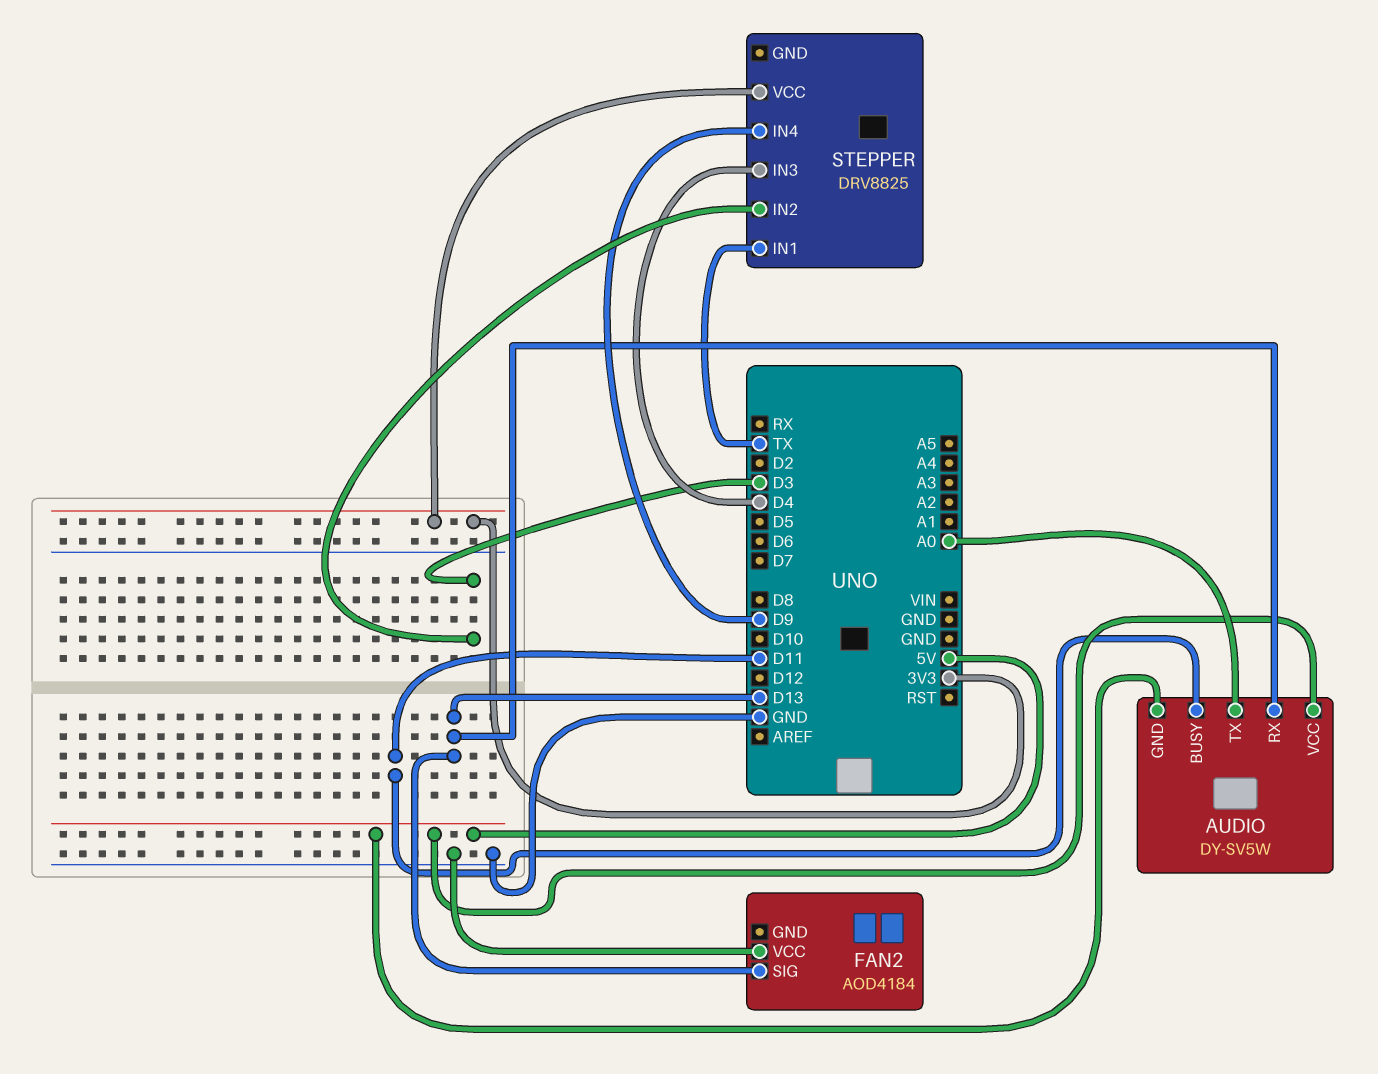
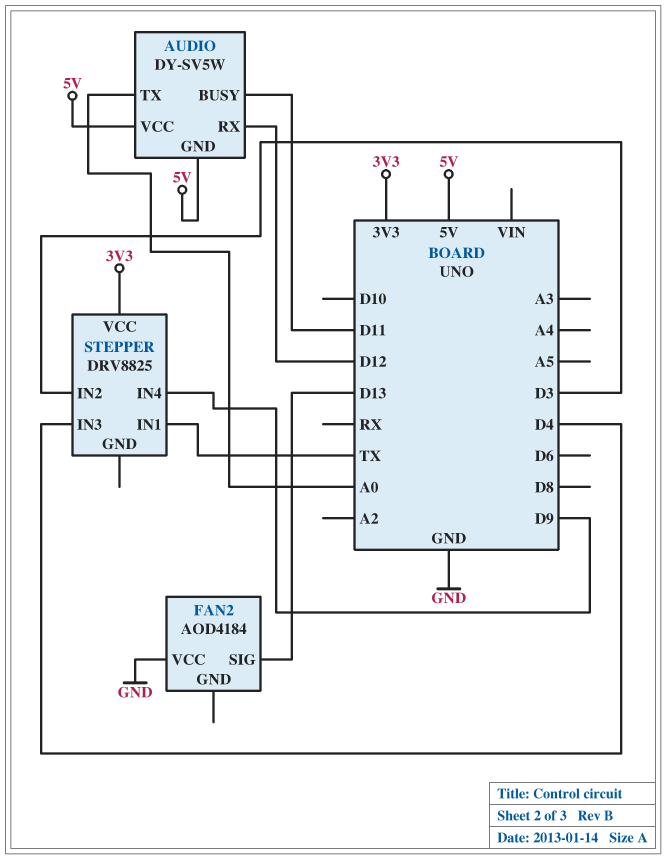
AUDIO pin RX: D13 -> D12

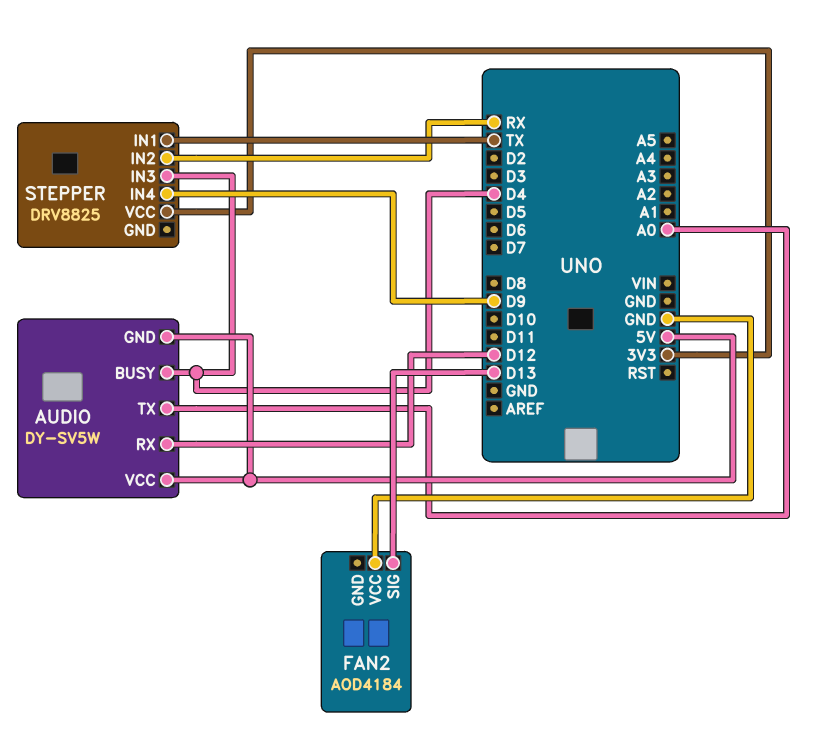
AUDIO pin BUSY: D11 -> D4
STEPPER pin IN2: D3 -> RX

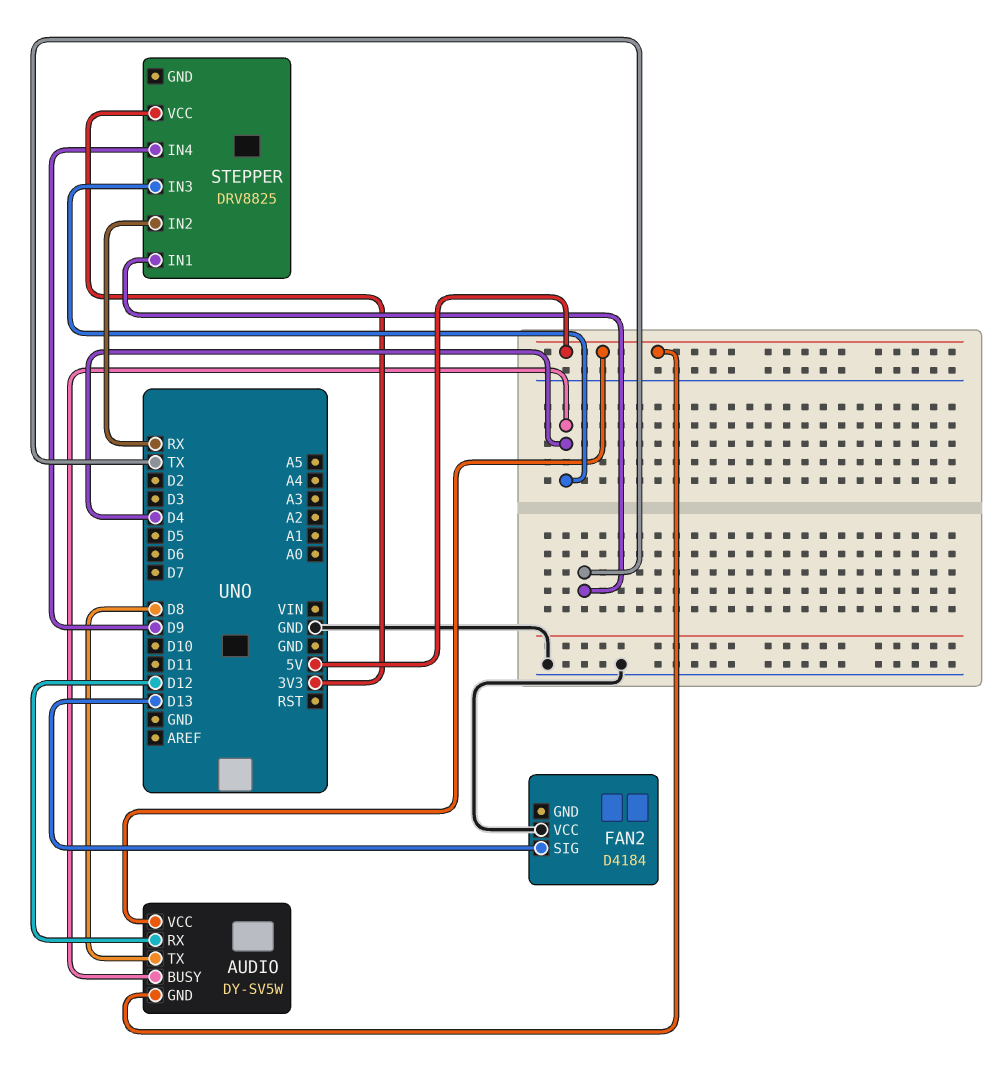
AUDIO pin TX: A0 -> D8
FAN2: AOD4184 -> D4184

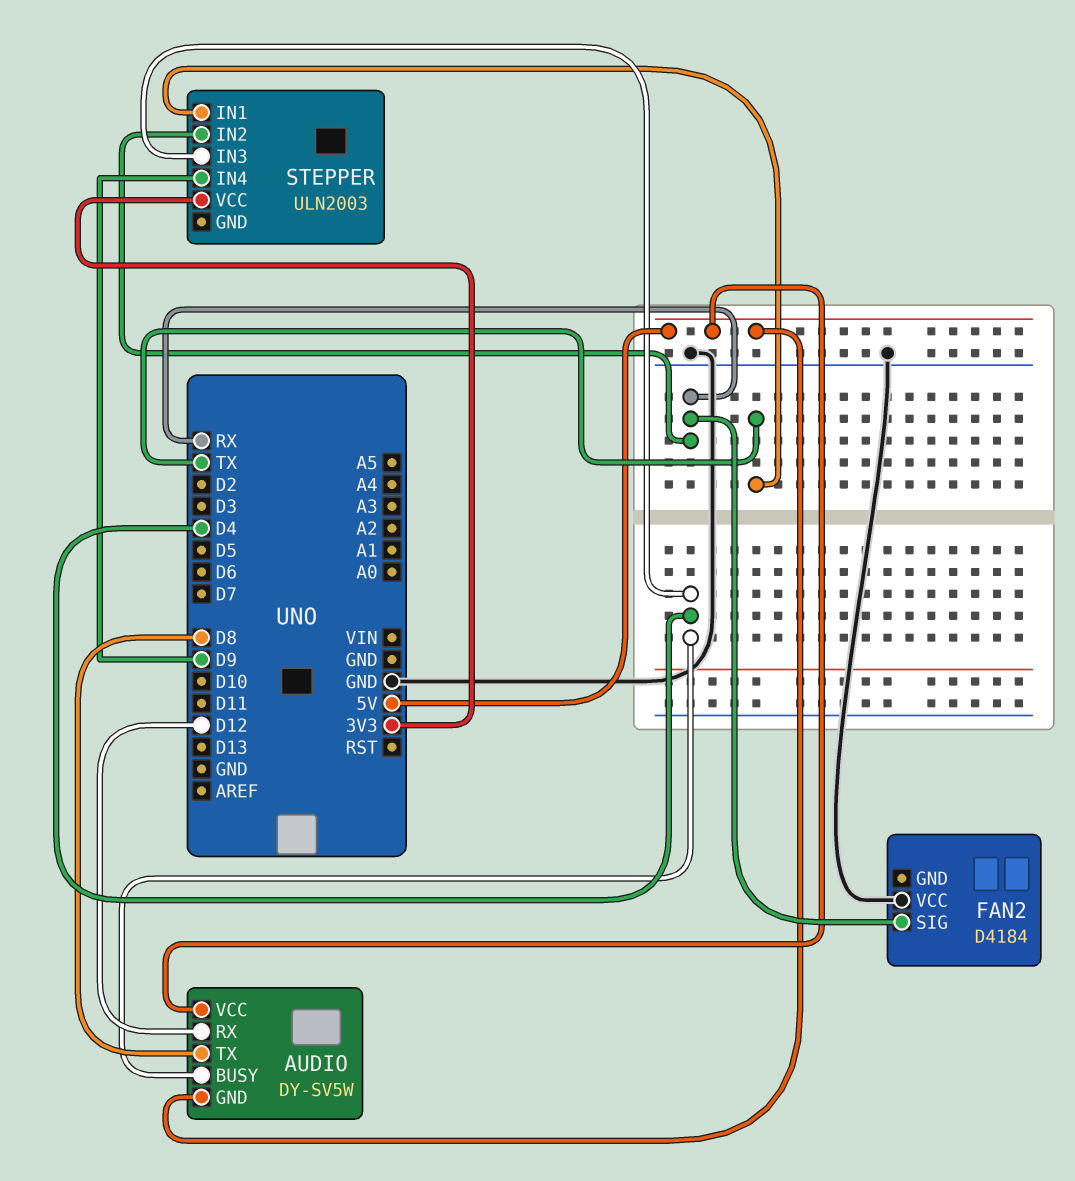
FAN2 pin SIG: D13 -> RX
STEPPER: DRV8825 -> ULN2003

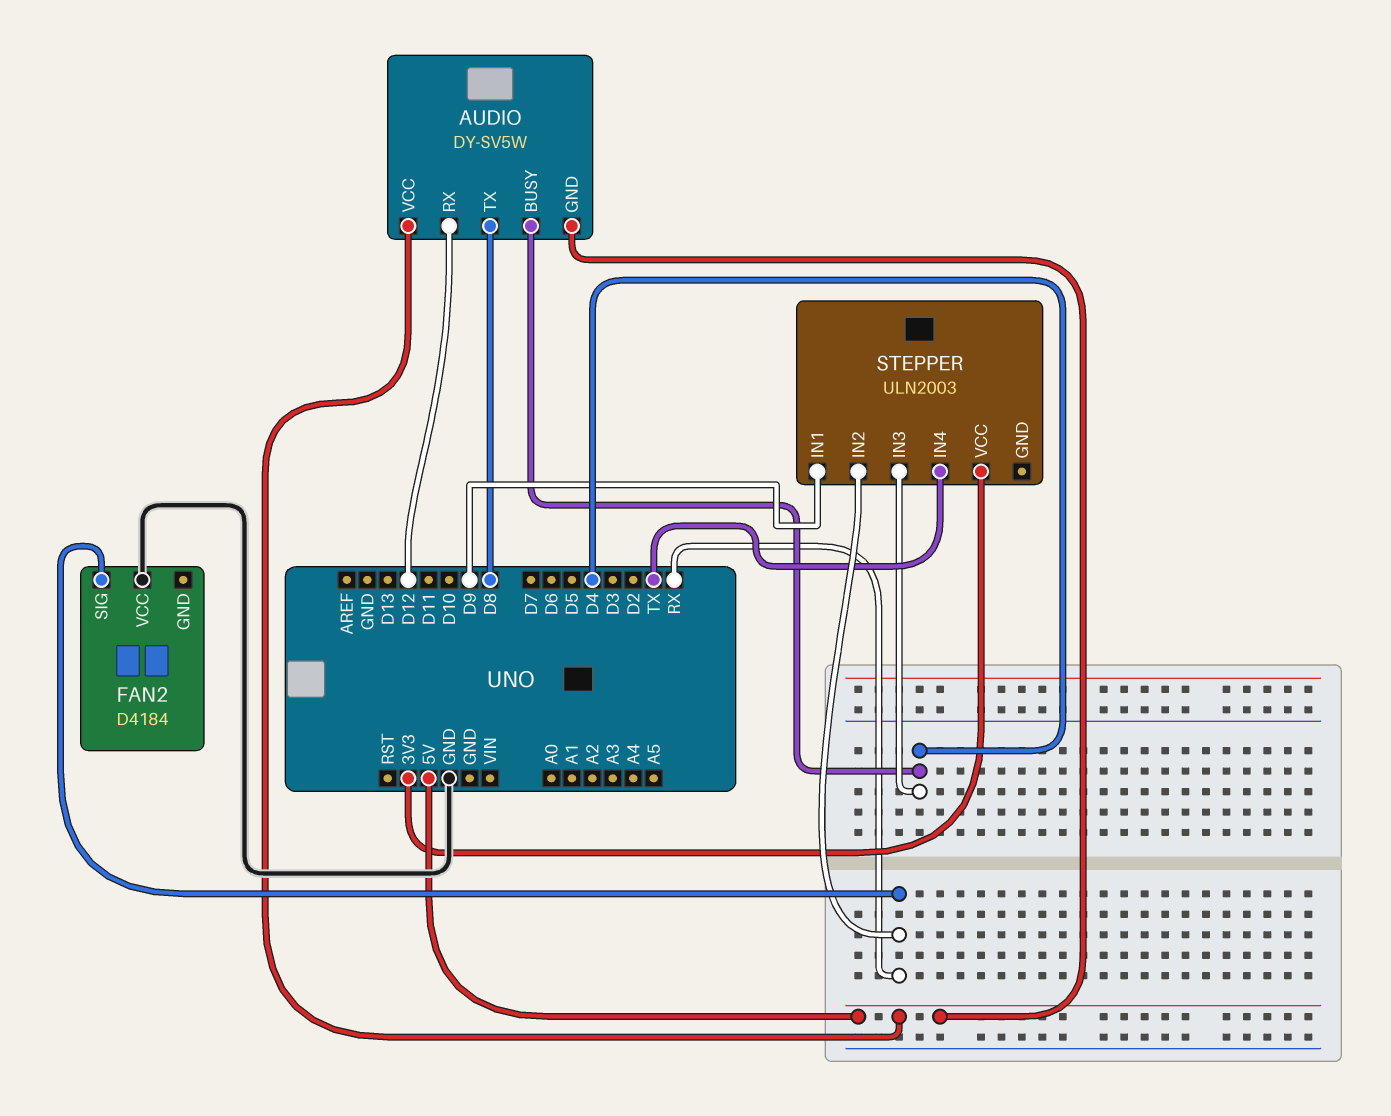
STEPPER pin IN1: TX -> D9
STEPPER pin IN4: D9 -> TX

